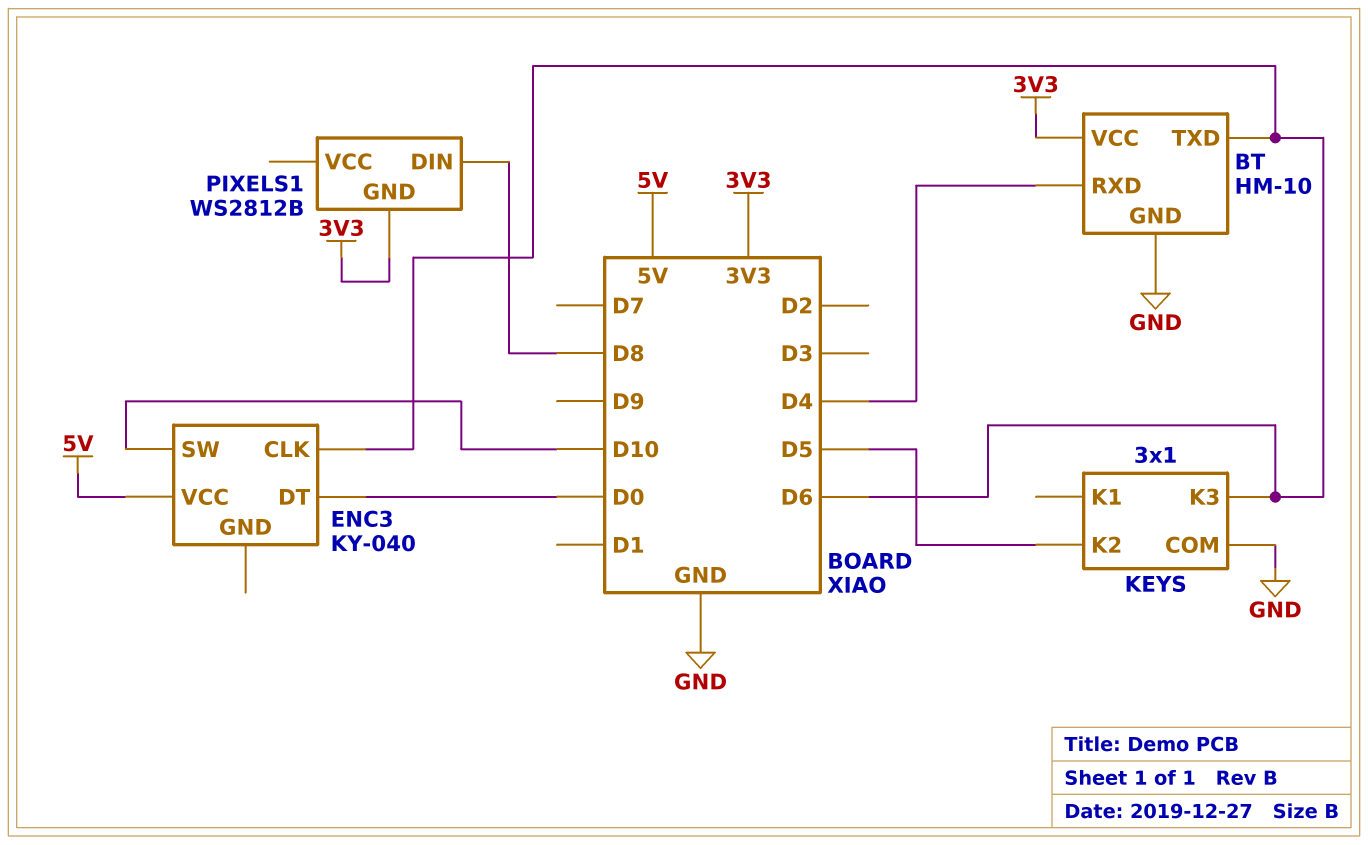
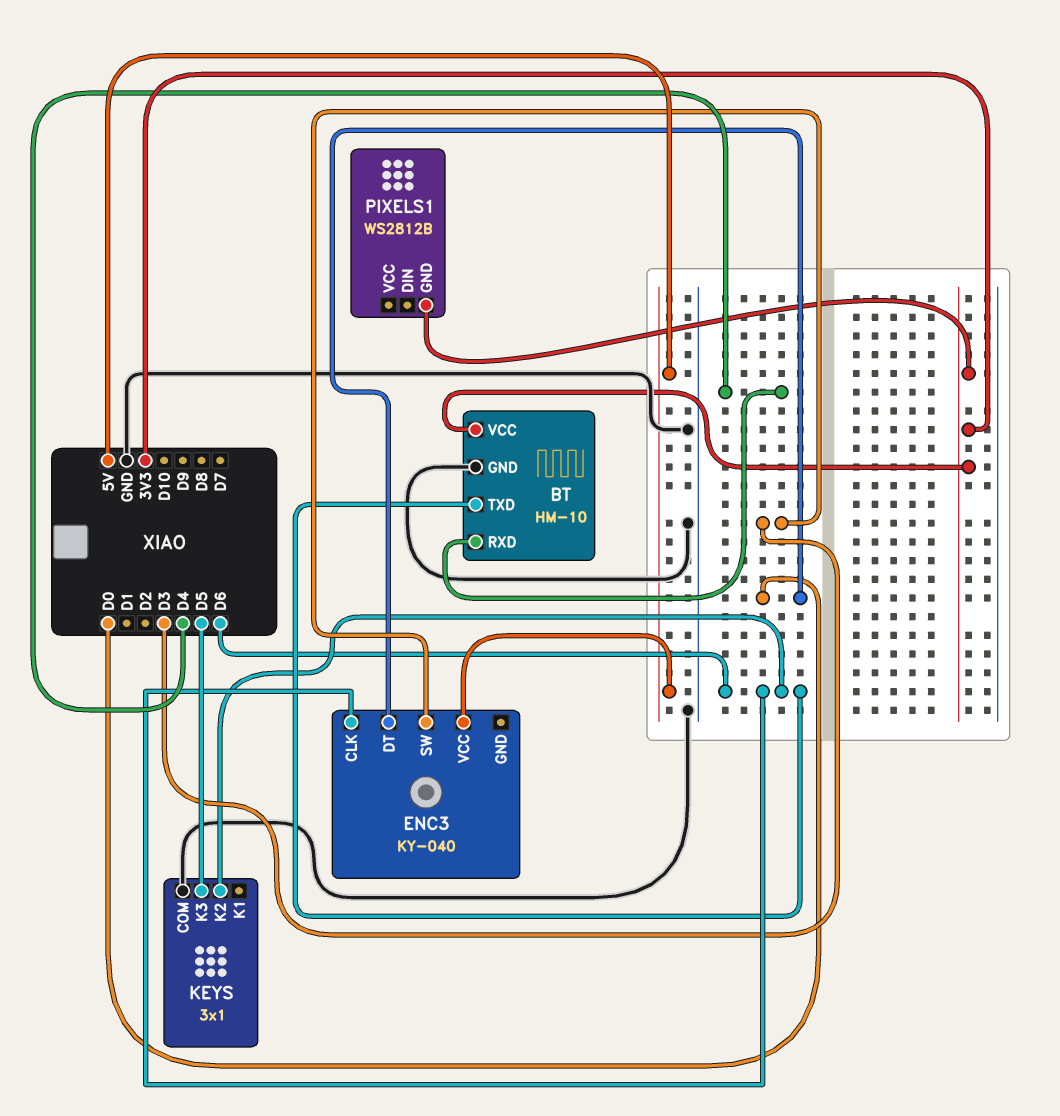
ENC3 pin SW: D10 -> D3
KEYS pin K2: D5 -> D6
KEYS pin K3: D6 -> D5
PIXELS1 pin DIN: D8 -> none

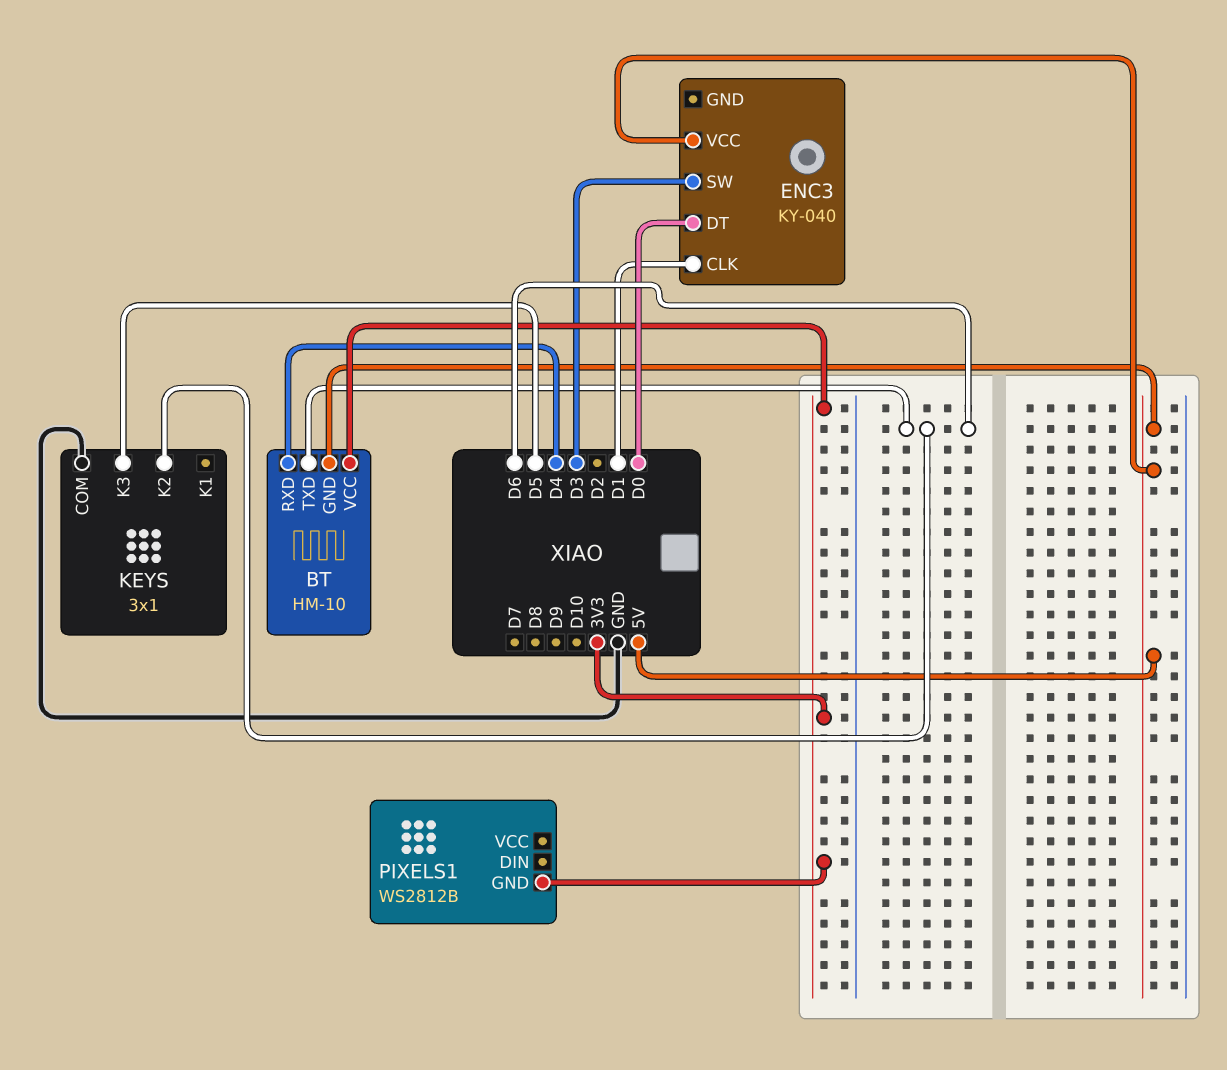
BT pin GND: GND -> 5V
ENC3 pin CLK: D6 -> D1

